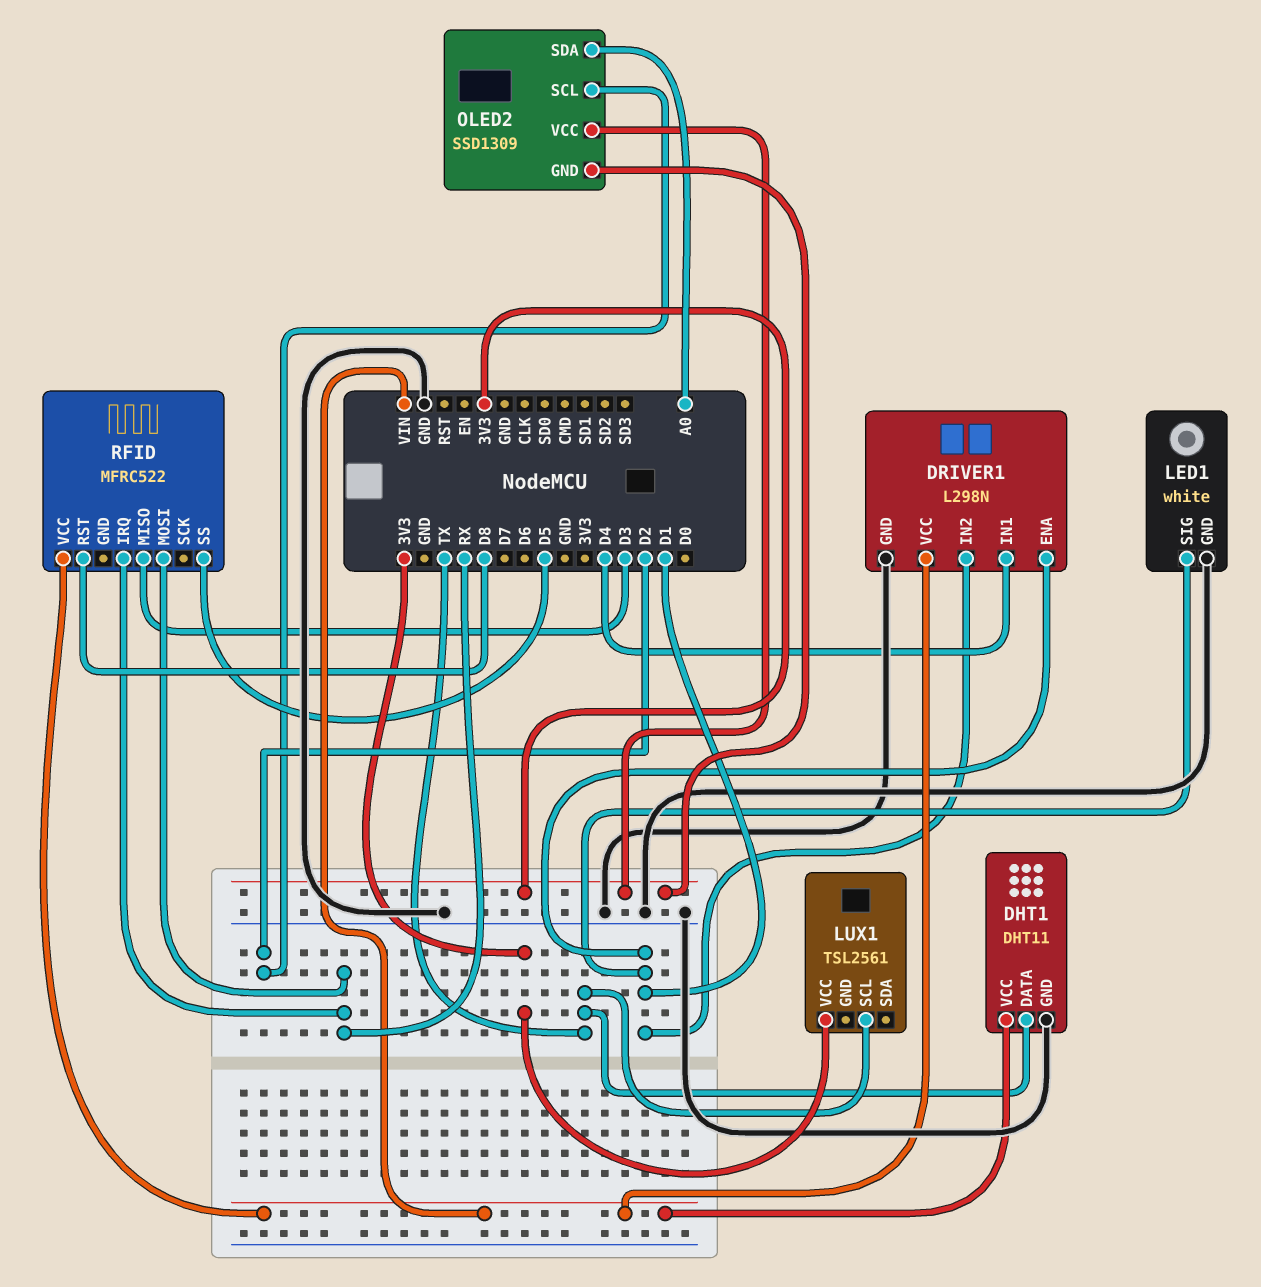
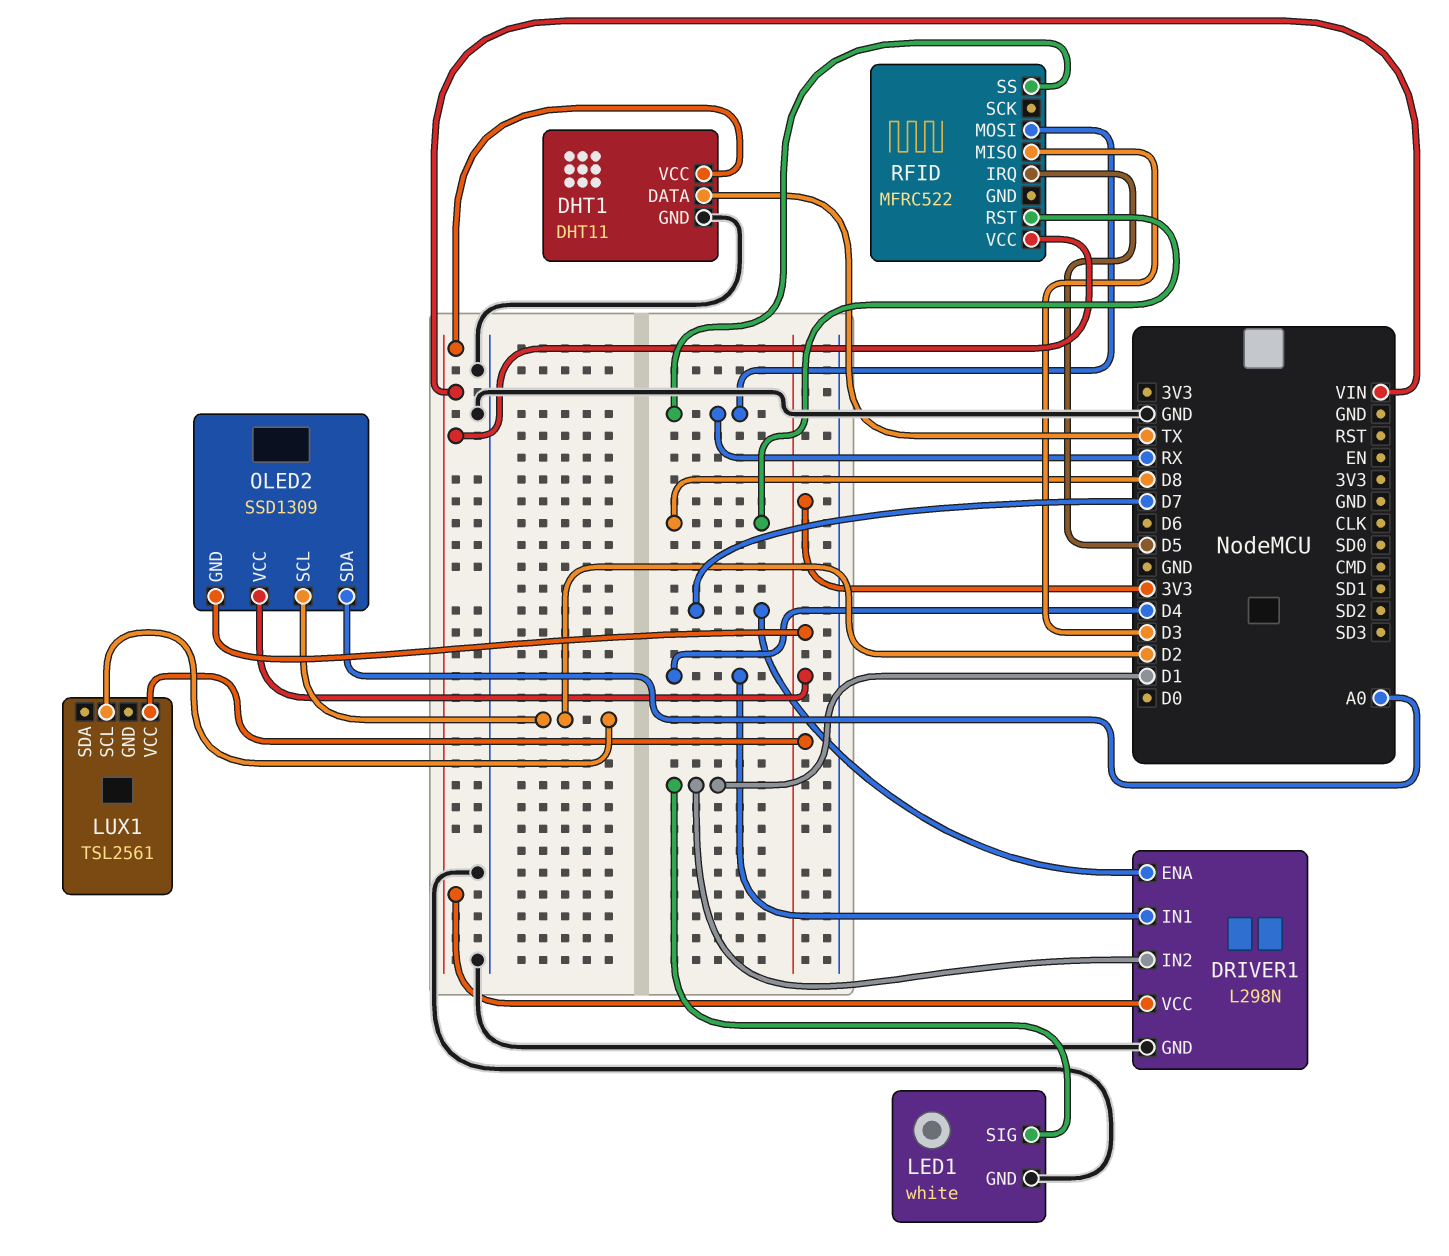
DRIVER1 pin ENA: D1 -> D7
LUX1 pin SCL: TX -> D2
RFID pin IRQ: RX -> D5
RFID pin SS: D5 -> RX

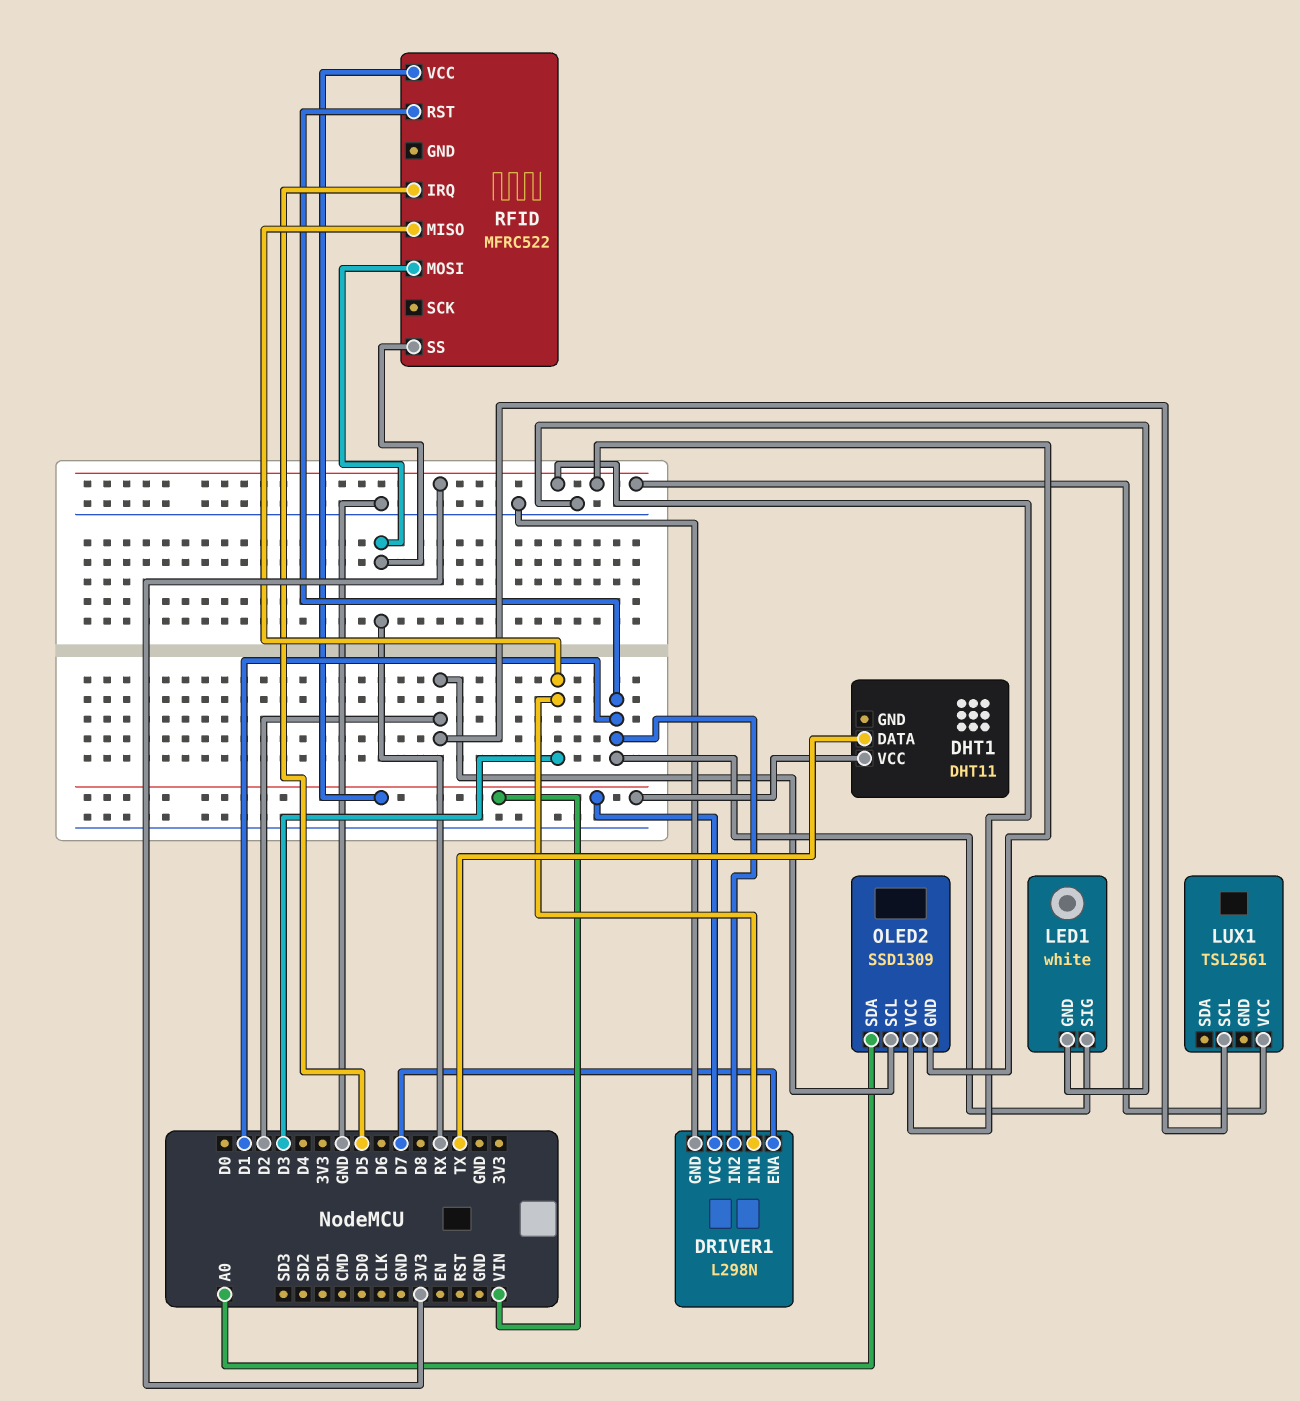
DHT1 pin GND: GND -> none
DRIVER1 pin IN1: D4 -> D3
RFID pin RST: D8 -> D1

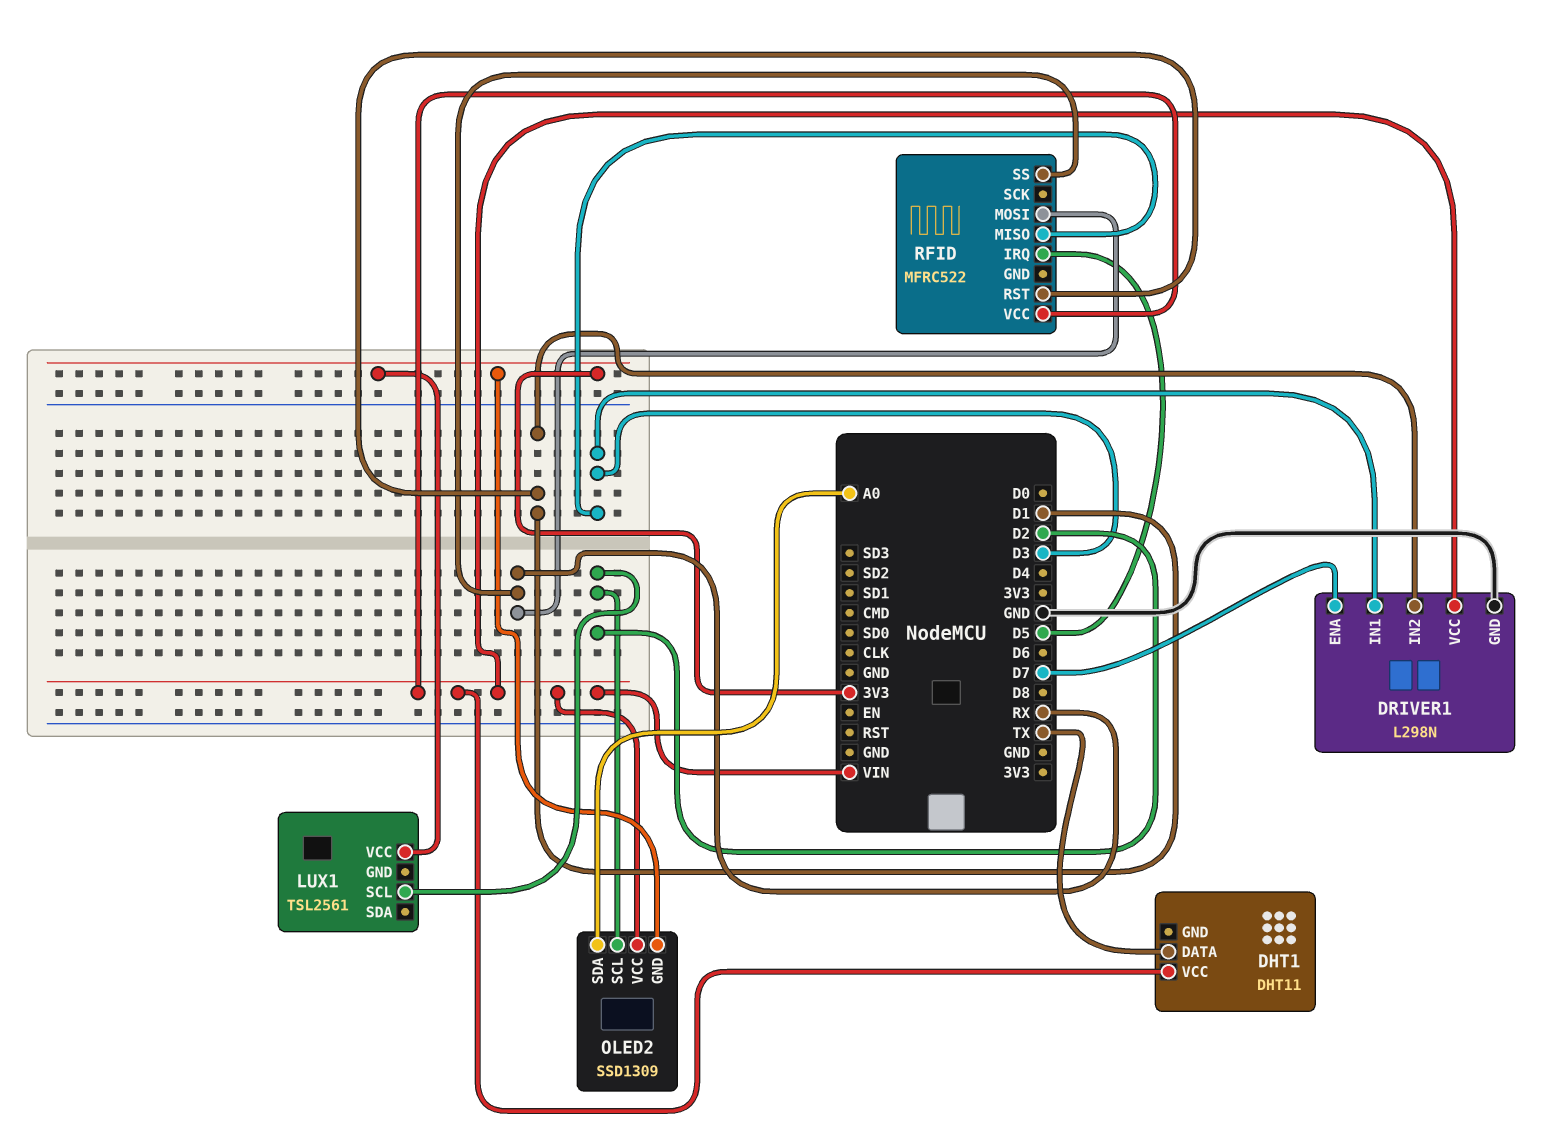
LED1: white -> none
LED1 pin GND: GND -> none
LED1 pin SIG: D1 -> none
OLED2 pin VCC: 3V3 -> VIN

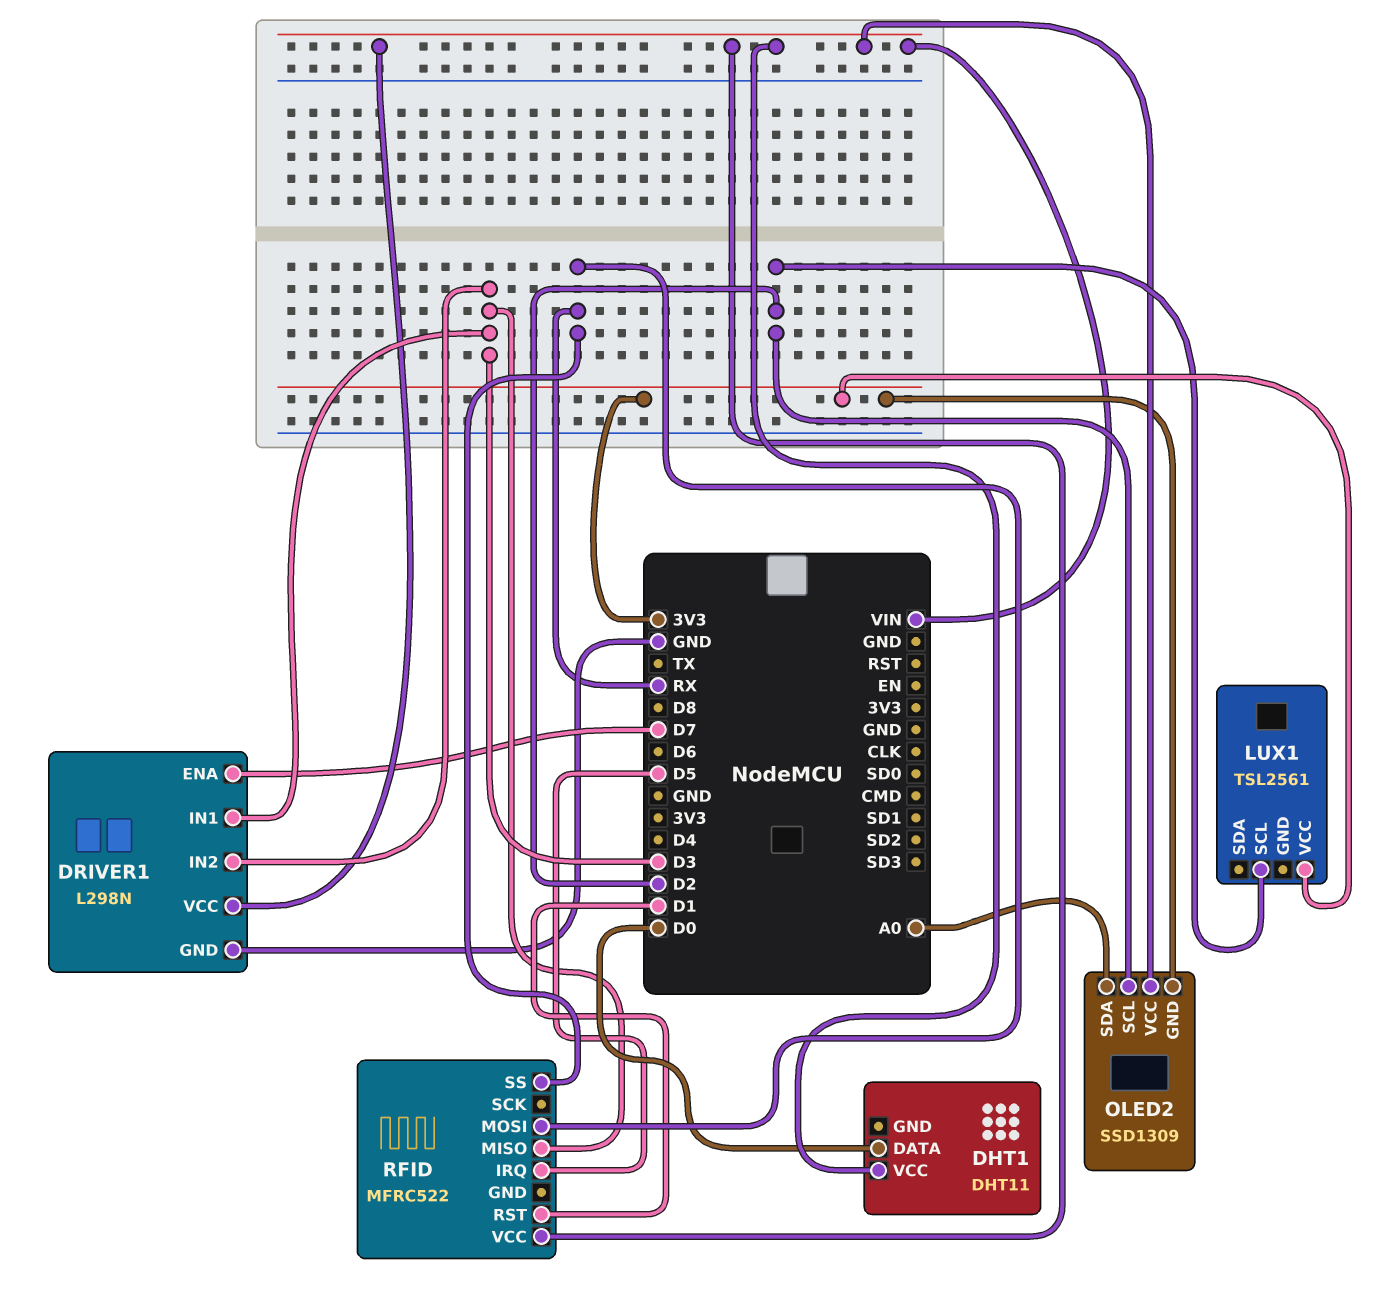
DHT1 pin DATA: TX -> D0
DRIVER1 pin IN2: D1 -> D3

